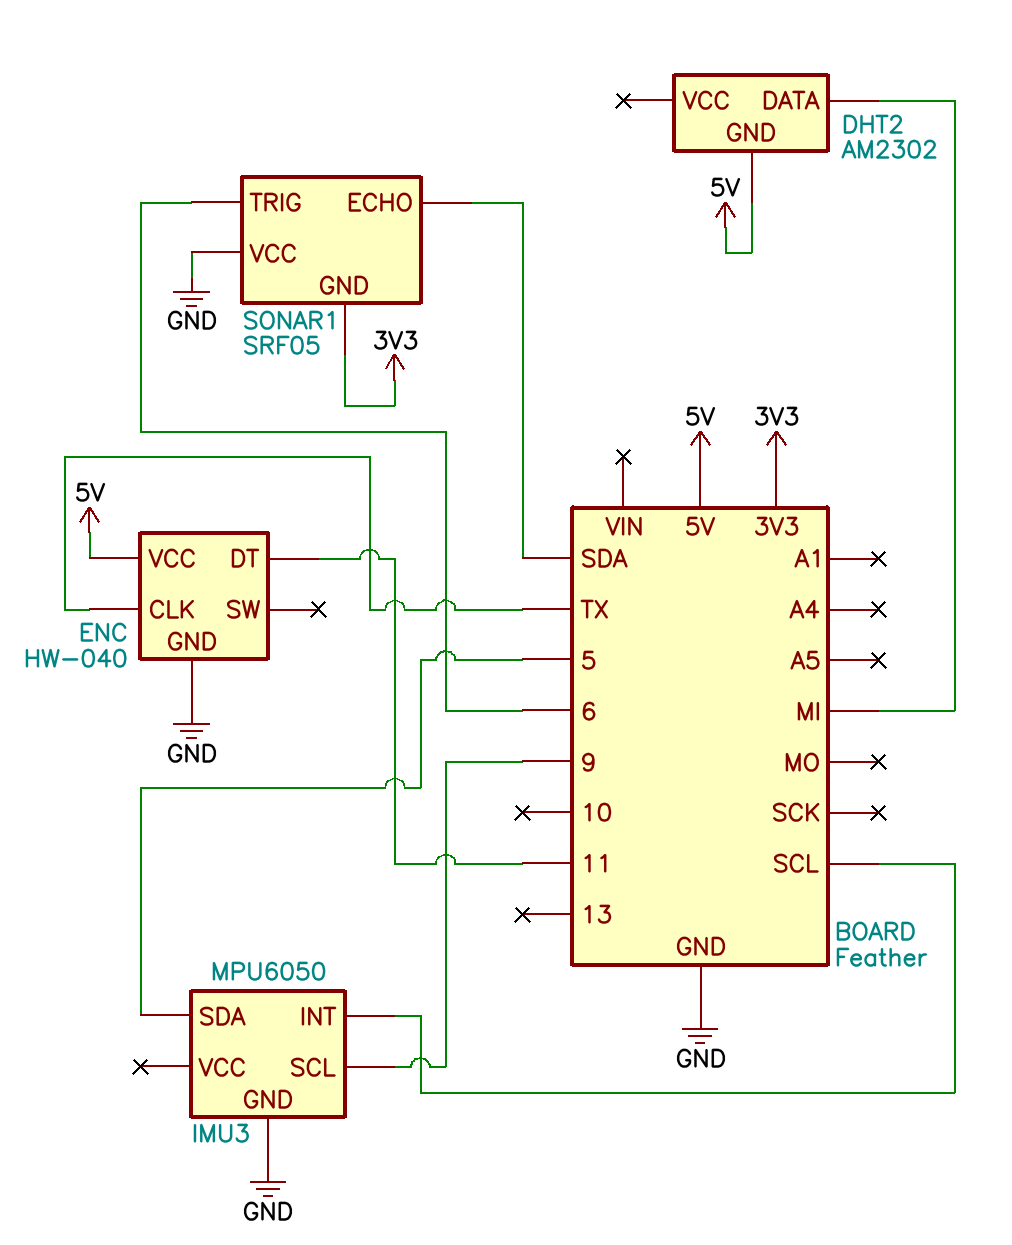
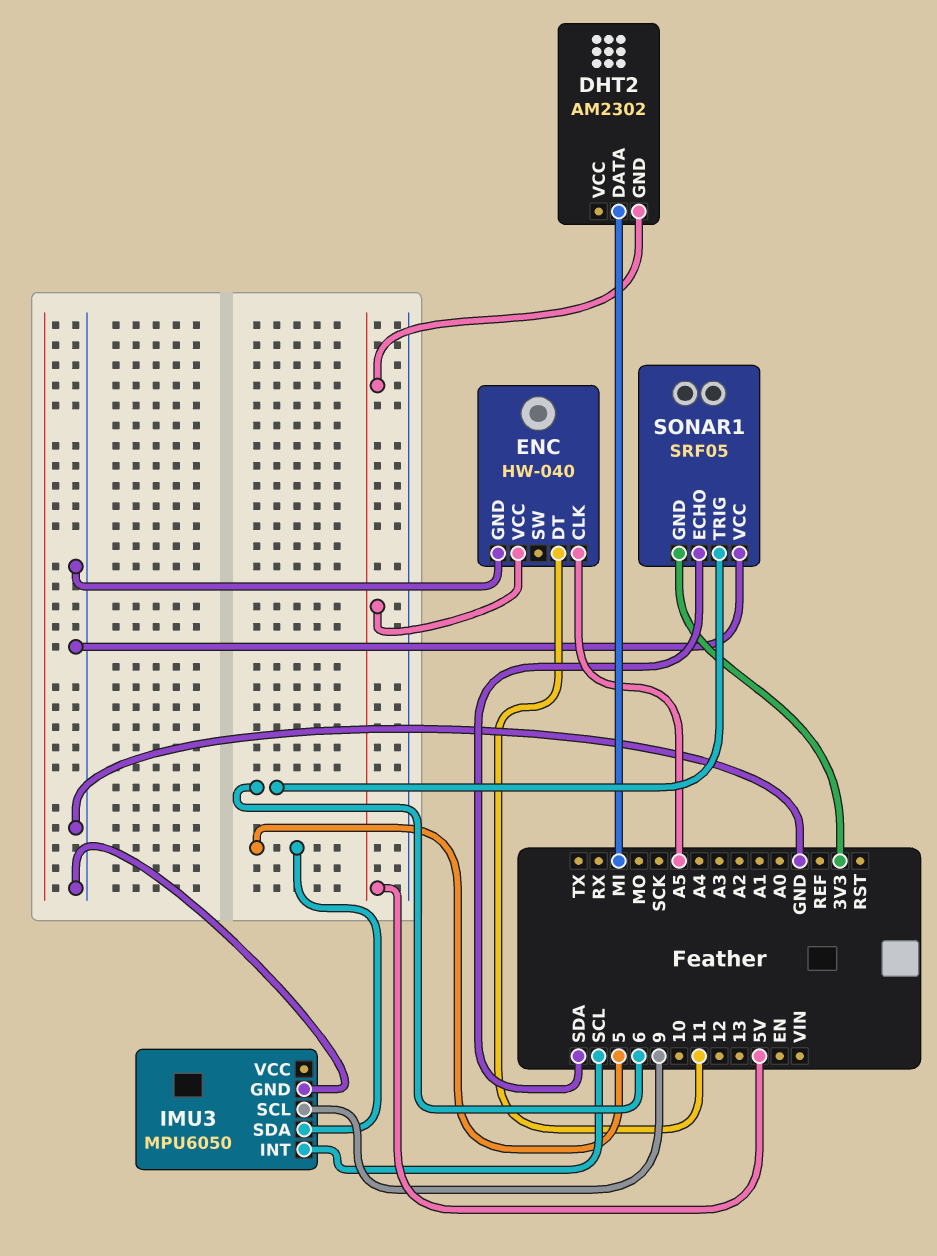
ENC pin CLK: TX -> A5

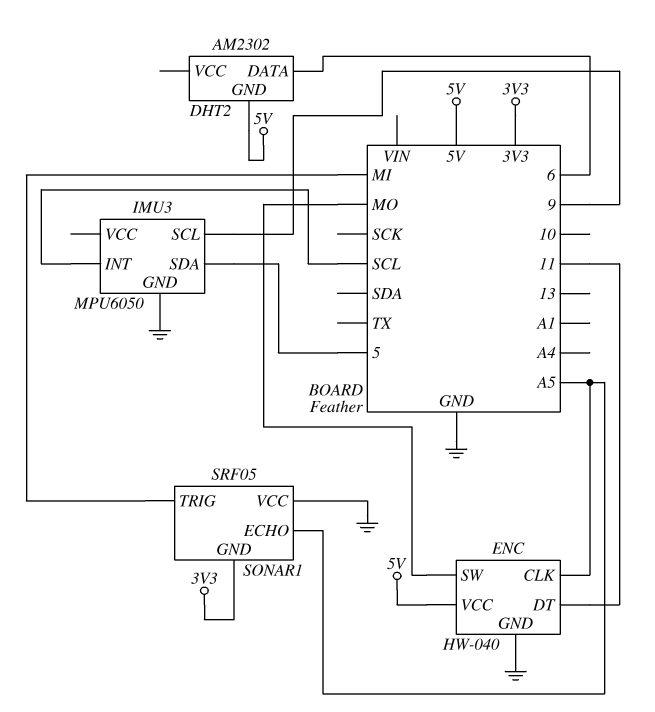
DHT2 pin DATA: MI -> 6
ENC pin SW: none -> MO
SONAR1 pin ECHO: SDA -> A5
SONAR1 pin TRIG: 6 -> MI

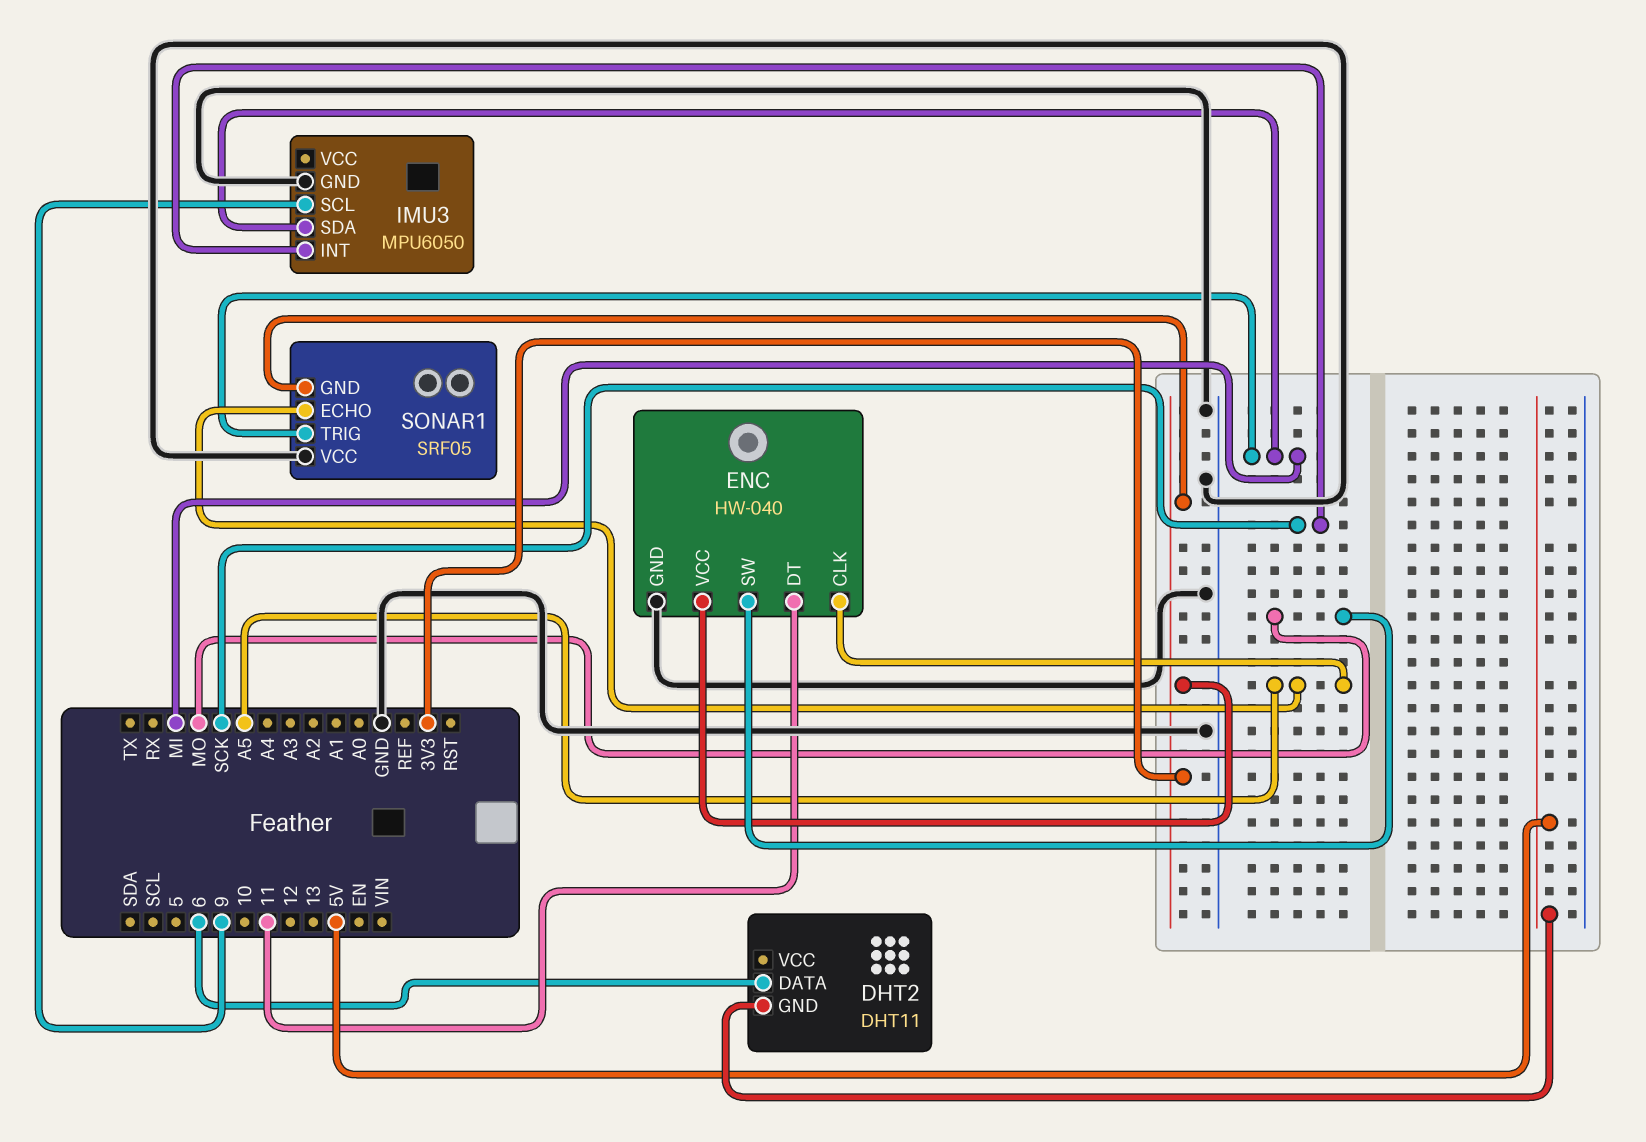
DHT2: AM2302 -> DHT11
ENC pin VCC: 5V -> 3V3
IMU3 pin INT: SCL -> SCK
IMU3 pin SDA: 5 -> MI

